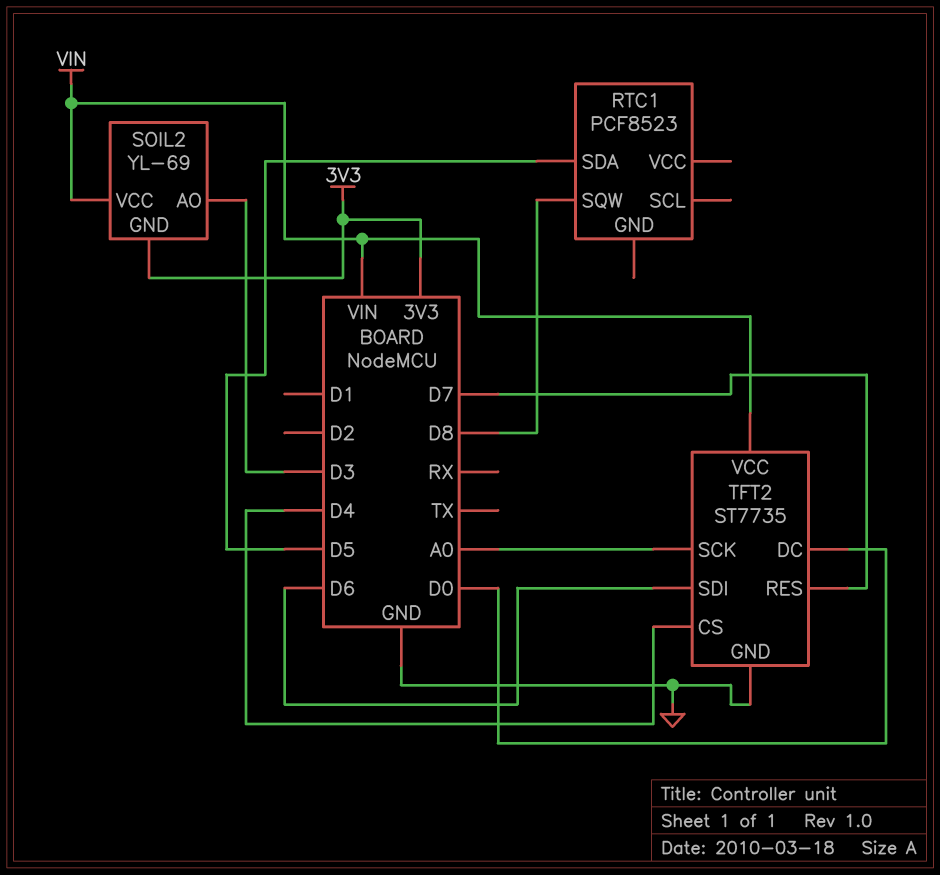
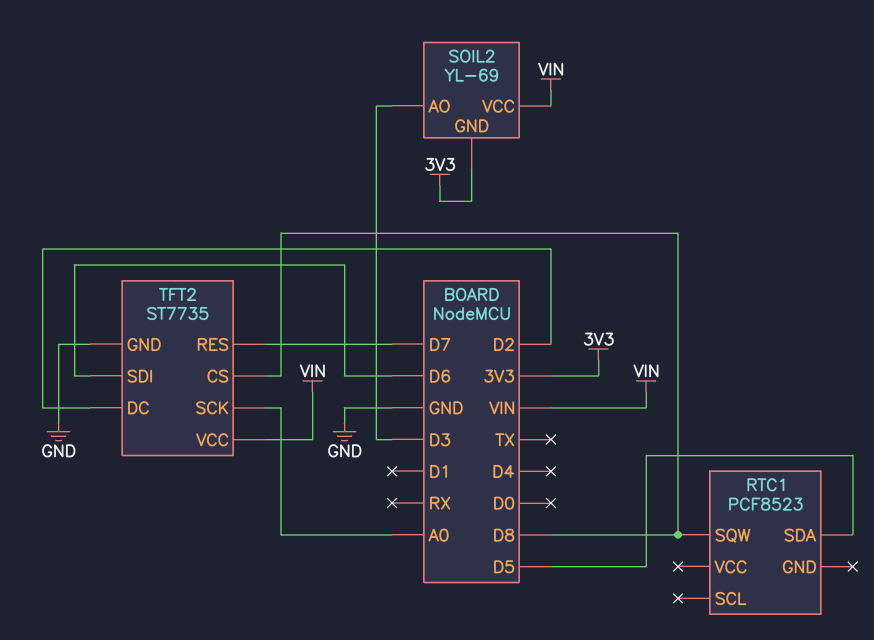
TFT2 pin CS: D4 -> D8
TFT2 pin DC: D0 -> D2

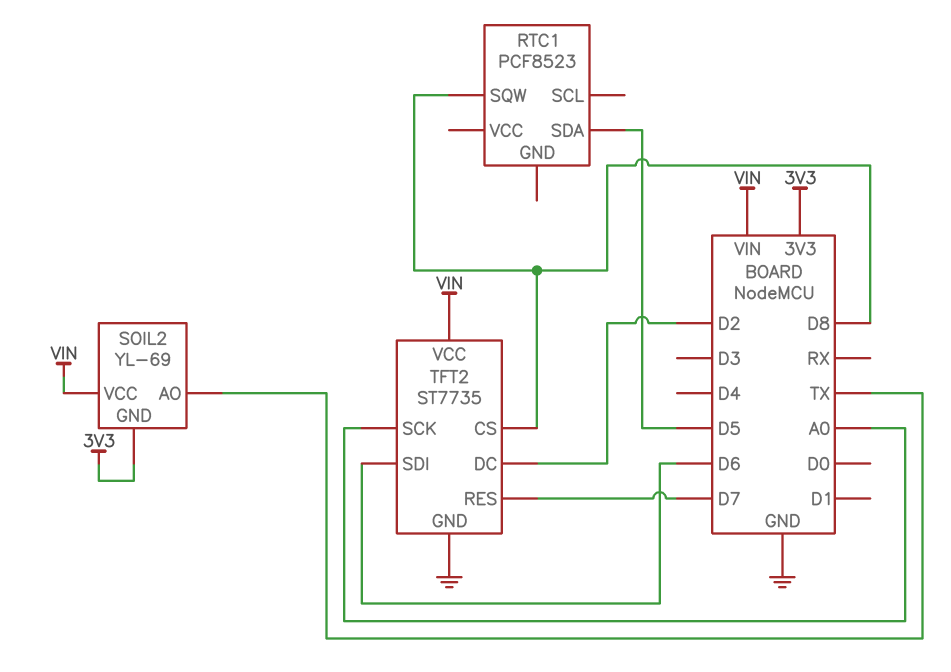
SOIL2 pin AO: D3 -> TX

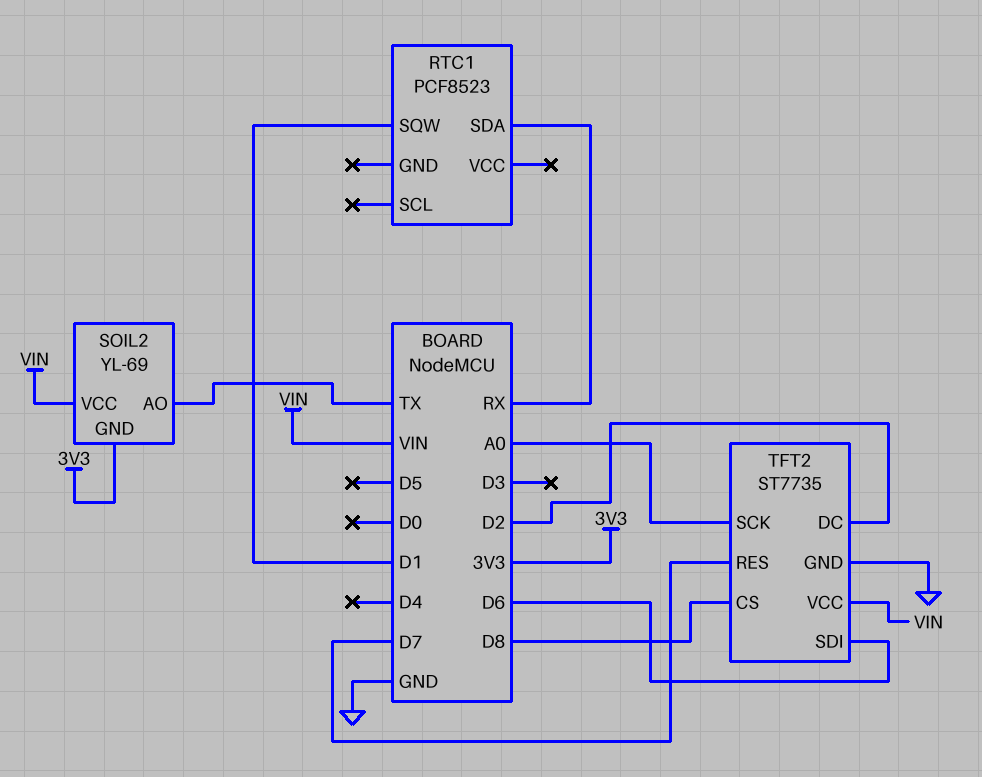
RTC1 pin SDA: D5 -> RX
RTC1 pin SQW: D8 -> D1

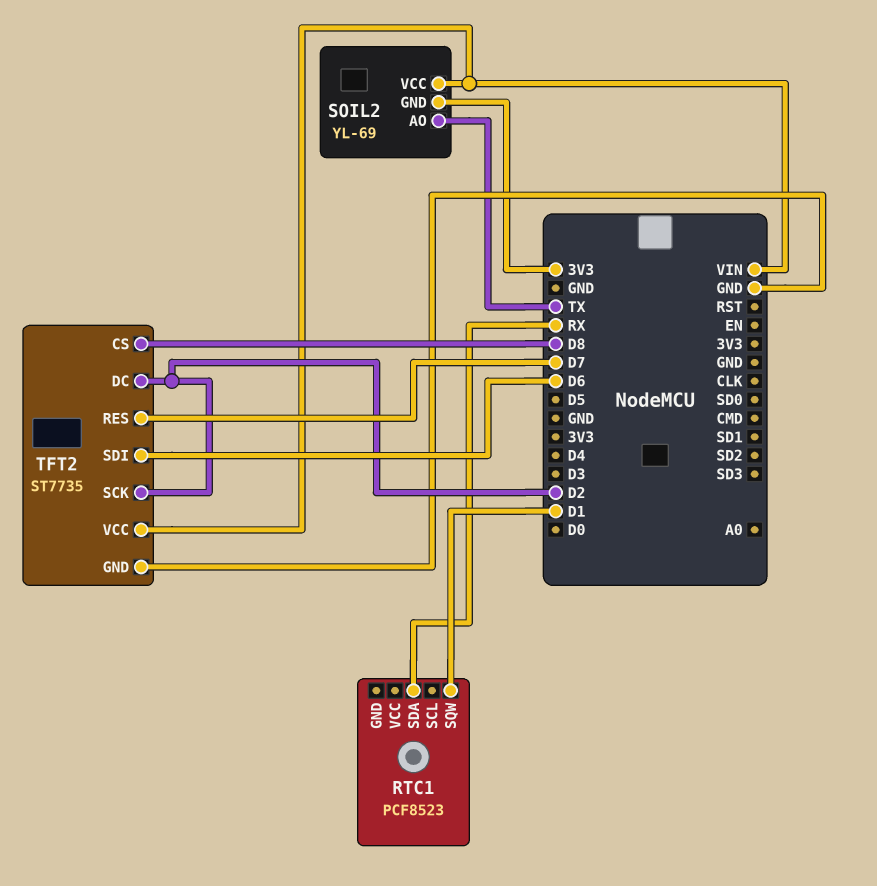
TFT2 pin SCK: A0 -> D2

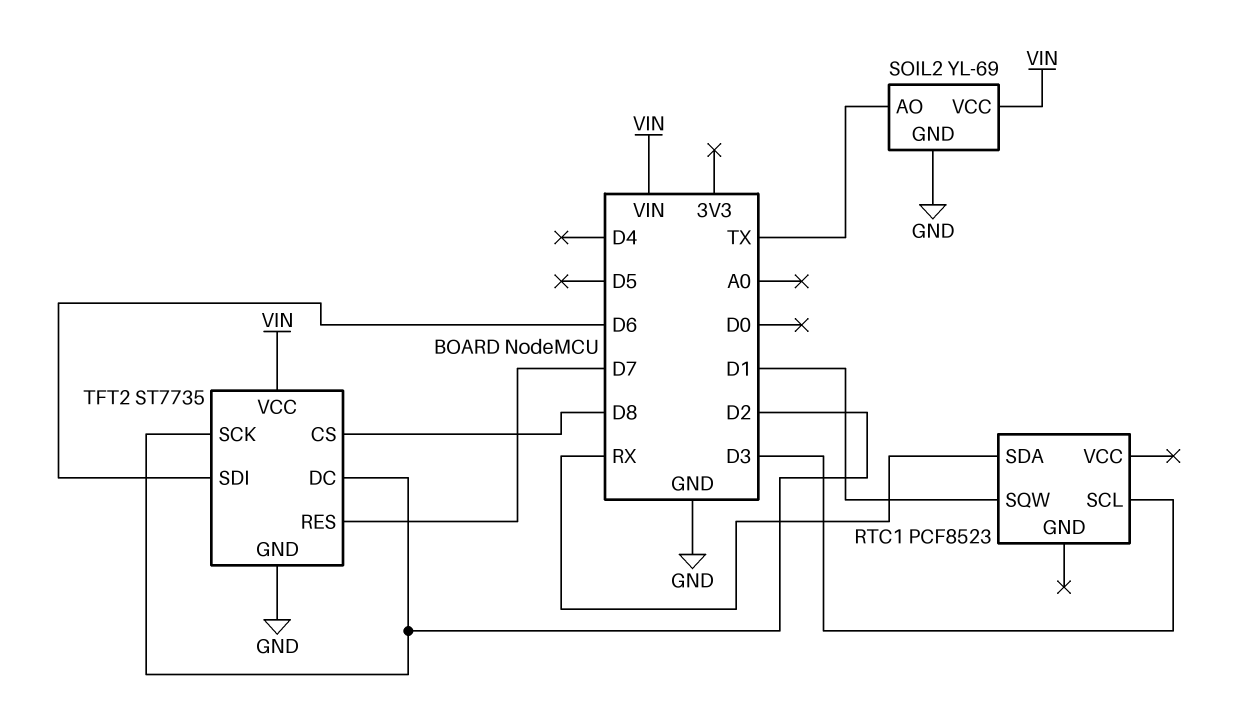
RTC1 pin SCL: none -> D3
SOIL2 pin GND: 3V3 -> GND

